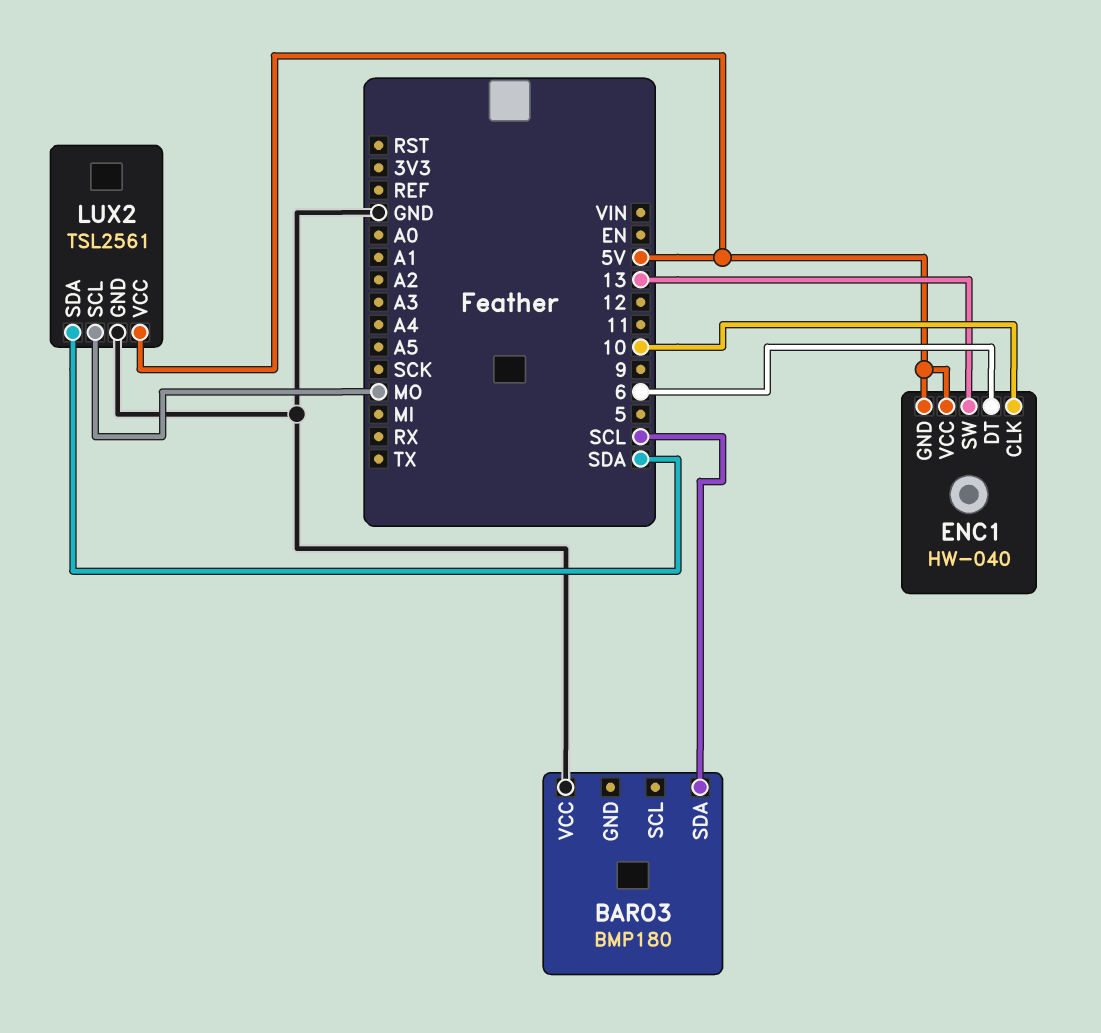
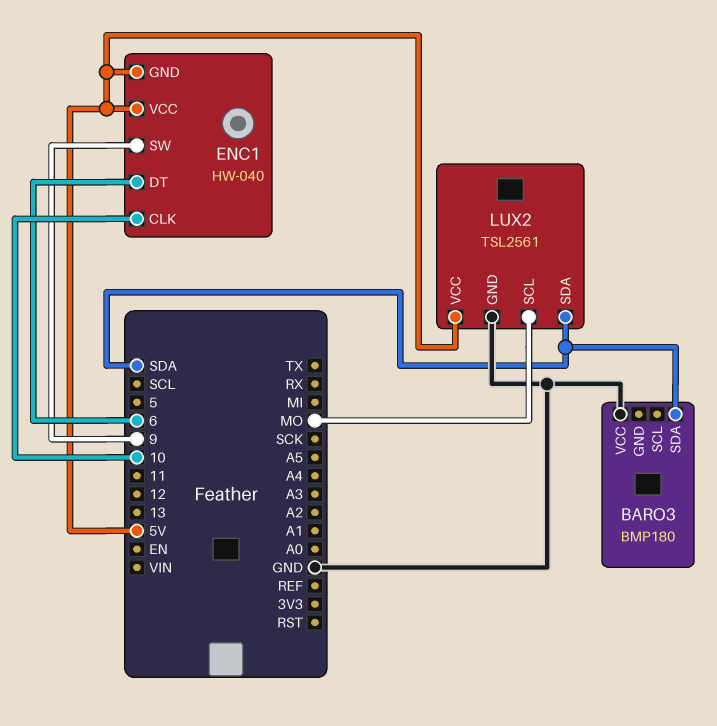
BARO3 pin SDA: SCL -> SDA
ENC1 pin SW: 13 -> 9

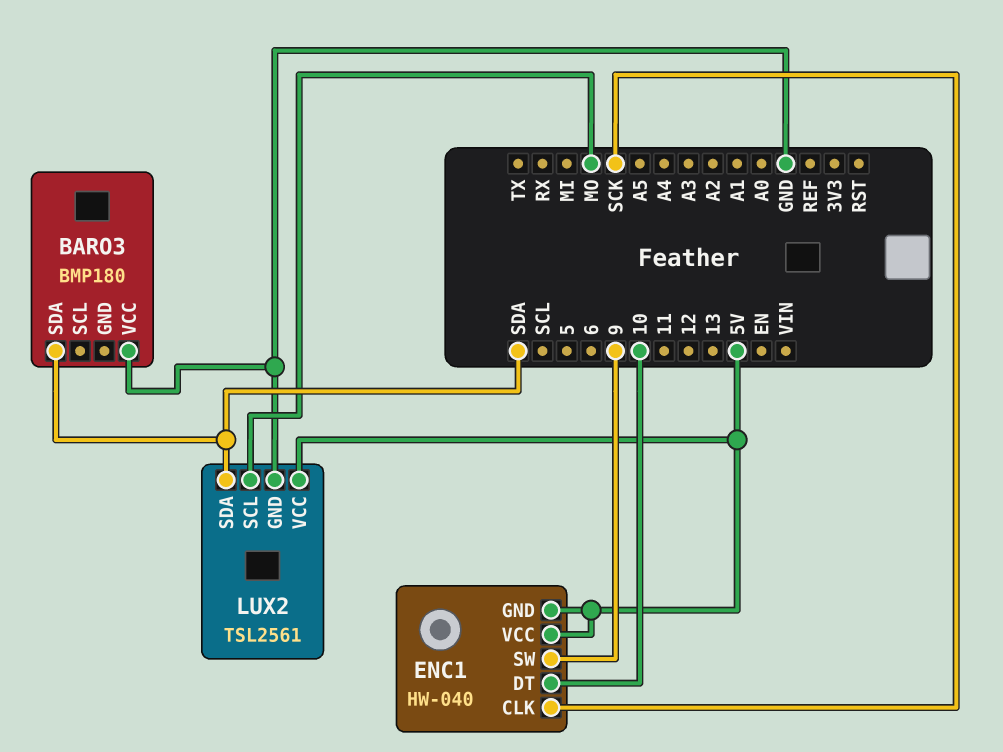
ENC1 pin CLK: 10 -> SCK
ENC1 pin DT: 6 -> 10

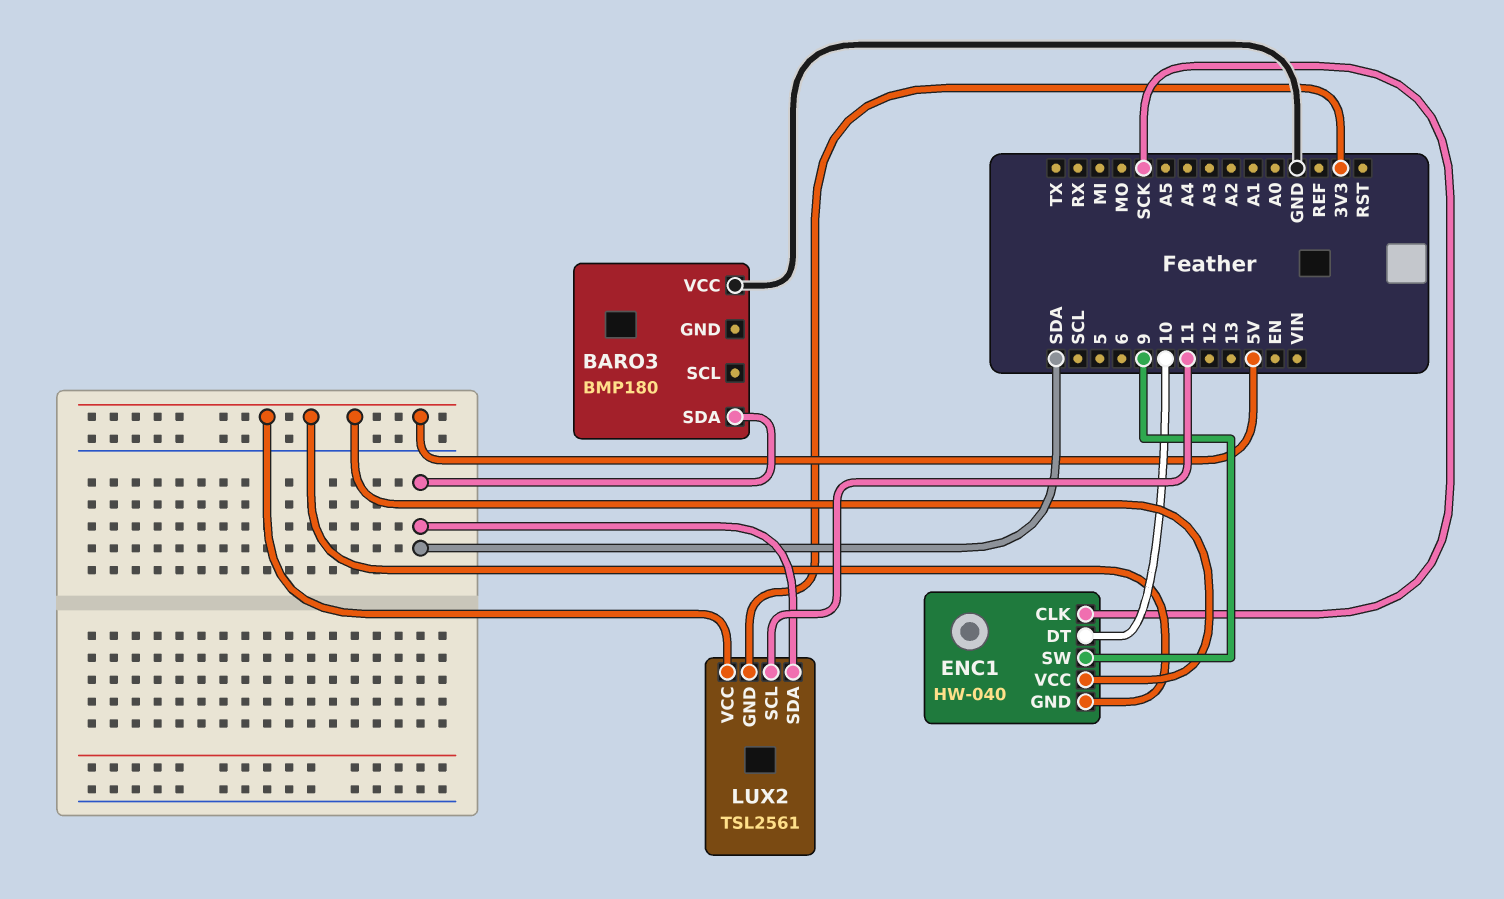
LUX2 pin GND: GND -> 3V3
LUX2 pin SCL: MO -> 11

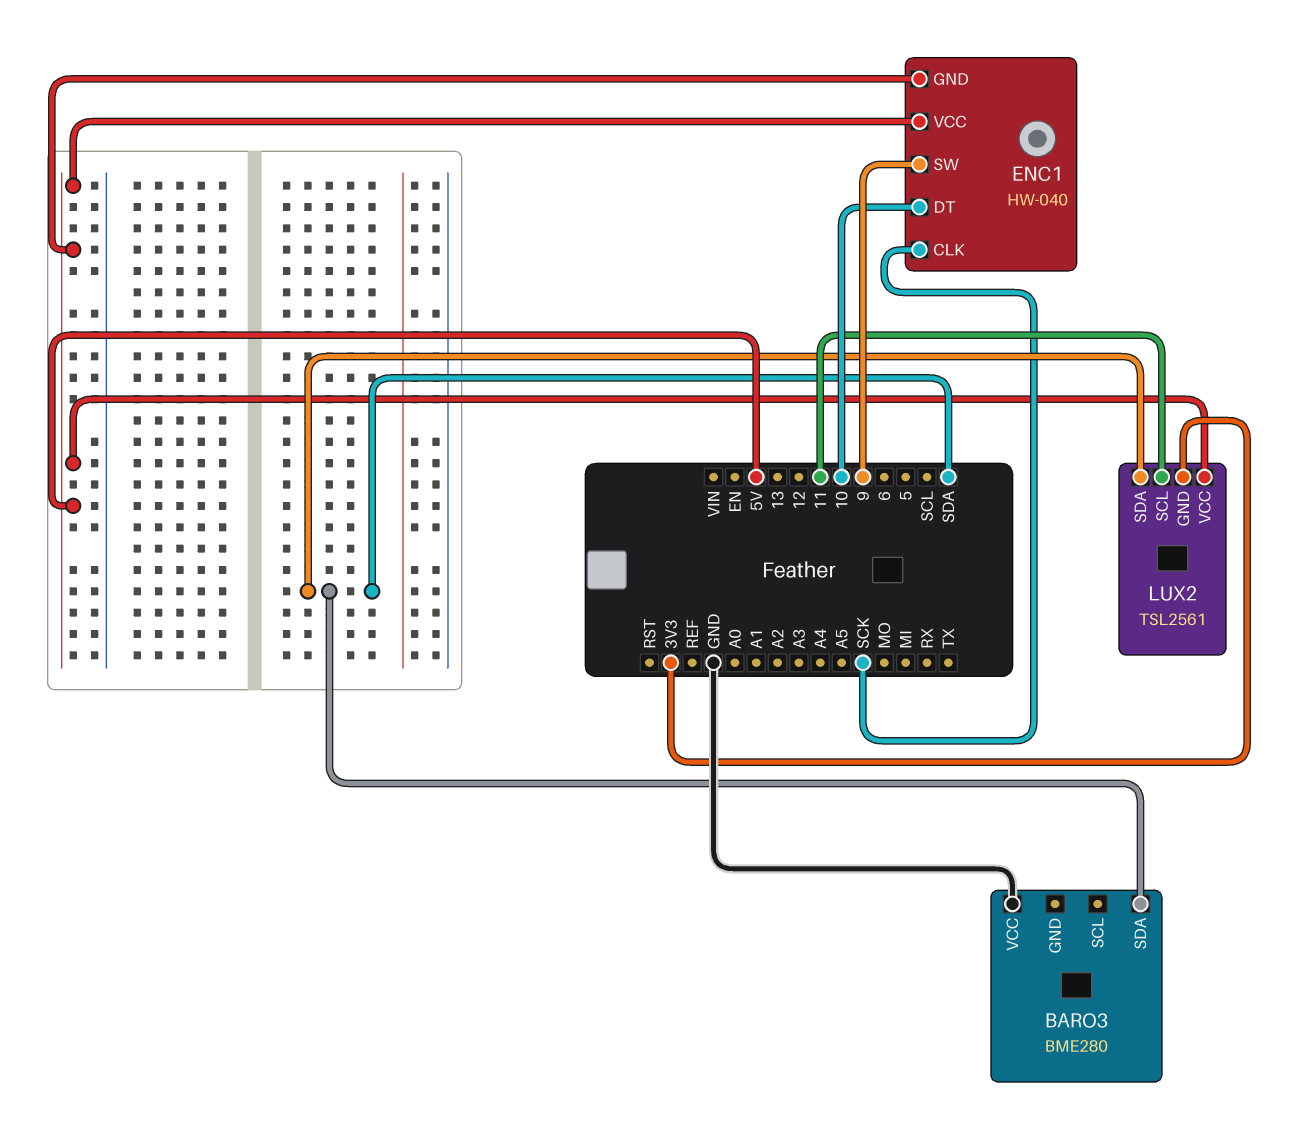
BARO3: BMP180 -> BME280

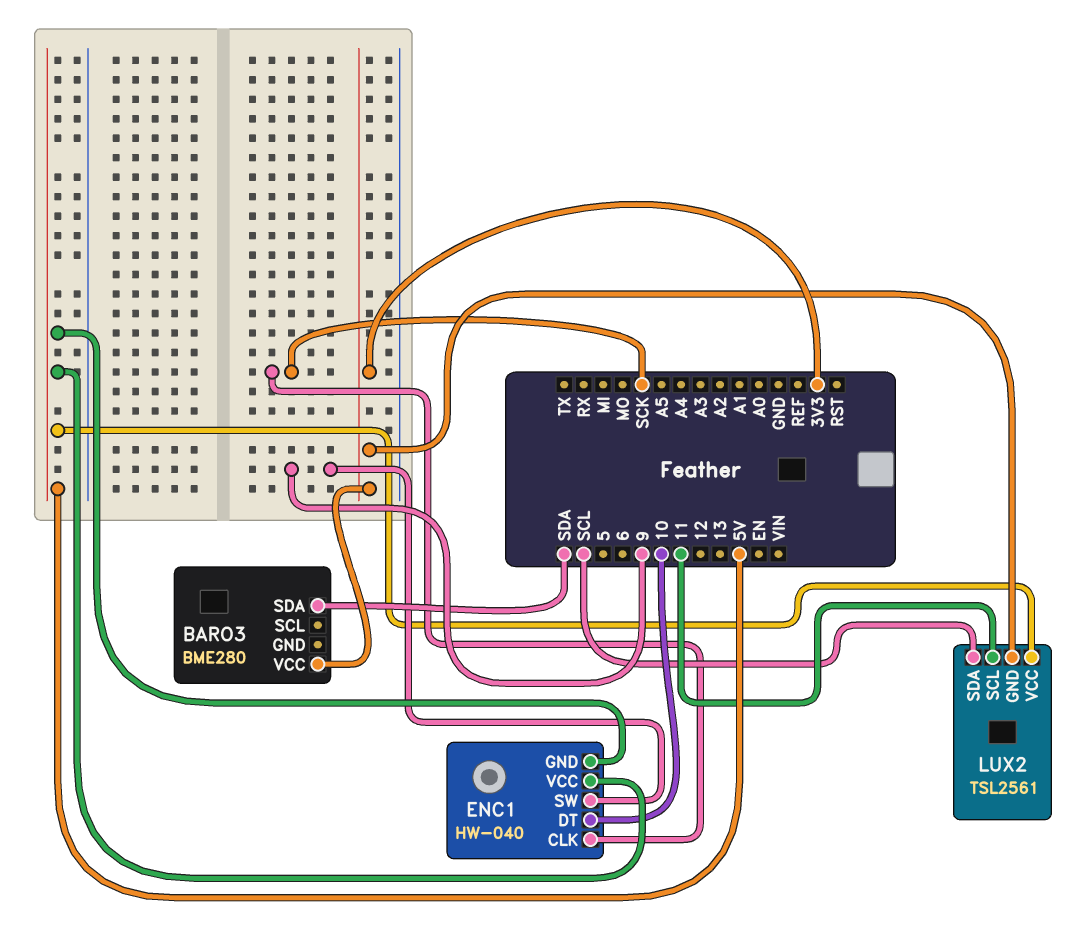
BARO3 pin VCC: GND -> 3V3
LUX2 pin SDA: SDA -> SCL

